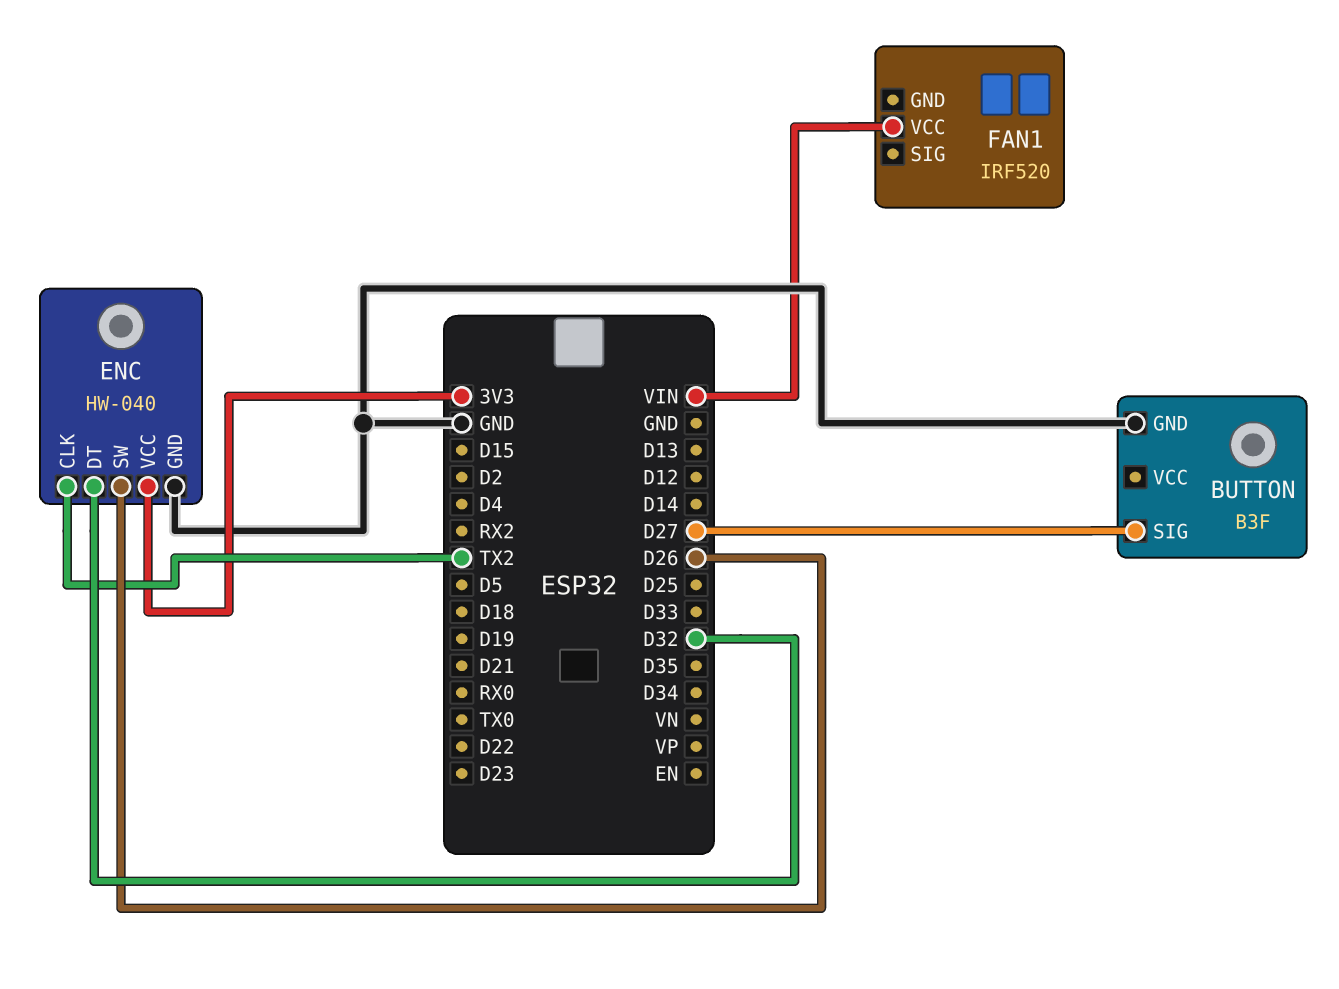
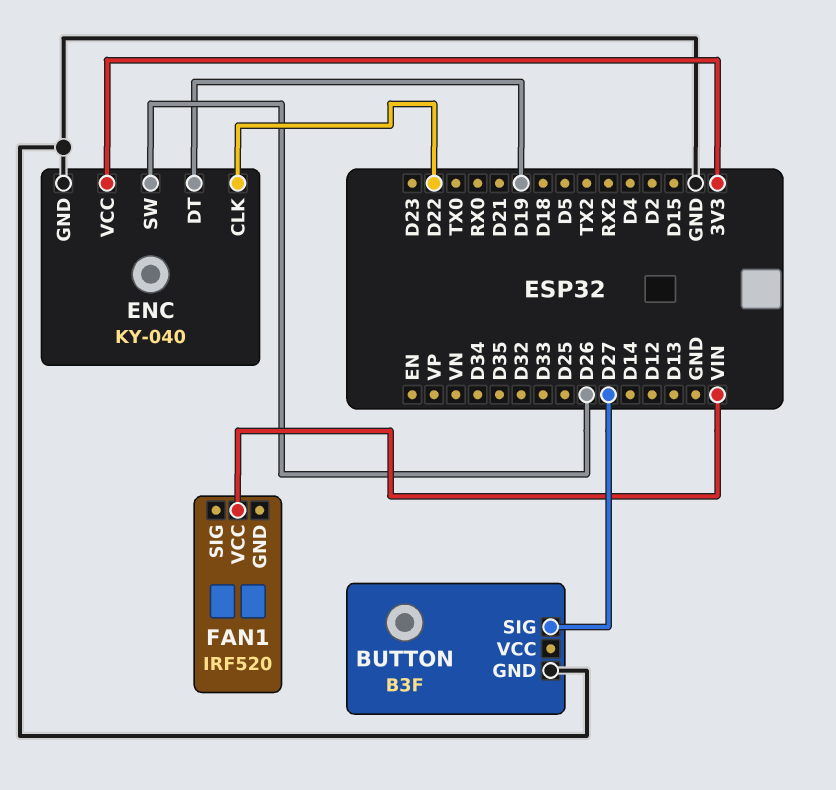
ENC: HW-040 -> KY-040
ENC pin CLK: TX2 -> D22
ENC pin DT: D32 -> D19

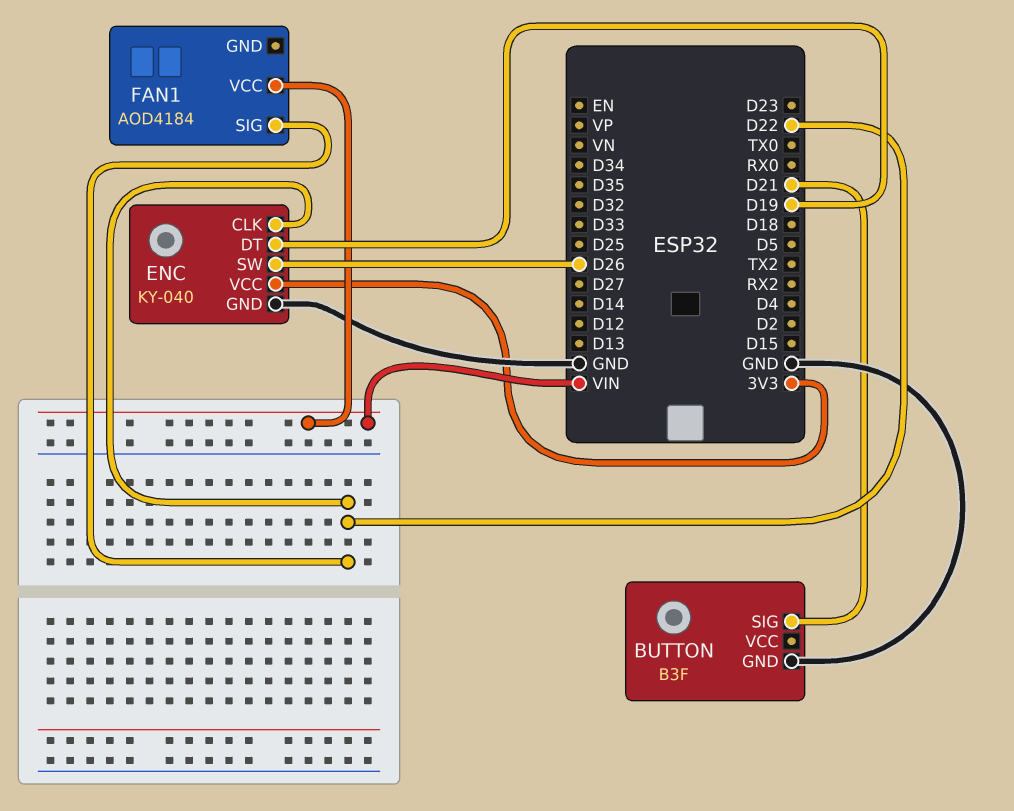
BUTTON pin SIG: D27 -> D21
FAN1: IRF520 -> AOD4184
FAN1 pin SIG: none -> D22

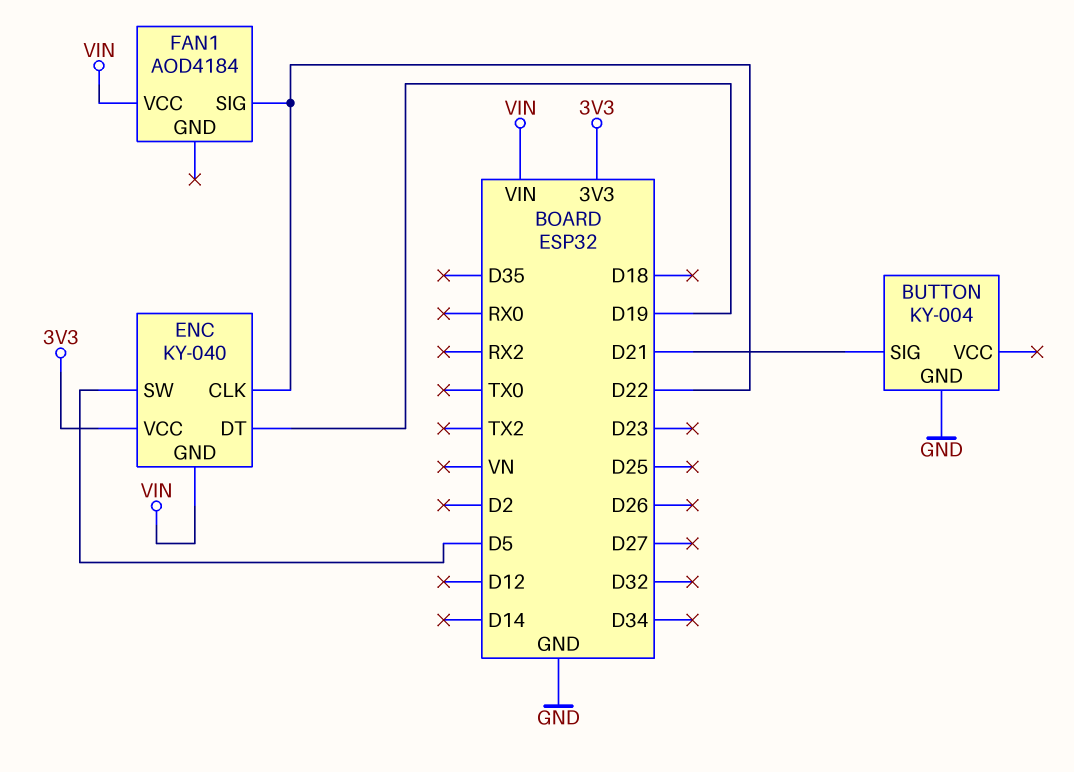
BUTTON: B3F -> KY-004
ENC pin GND: GND -> VIN
ENC pin SW: D26 -> D5

